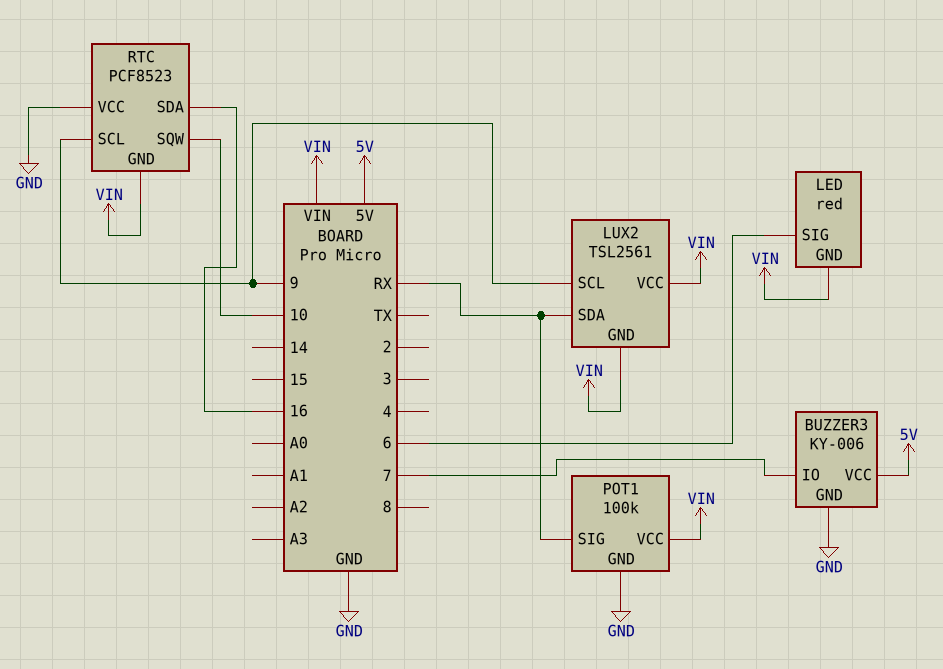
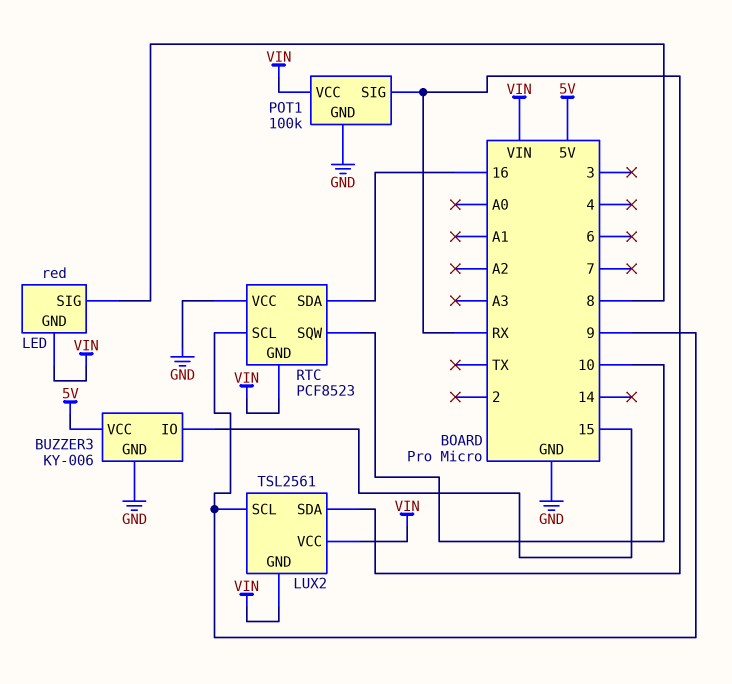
BUZZER3 pin IO: 7 -> 15
LED pin SIG: 6 -> 8

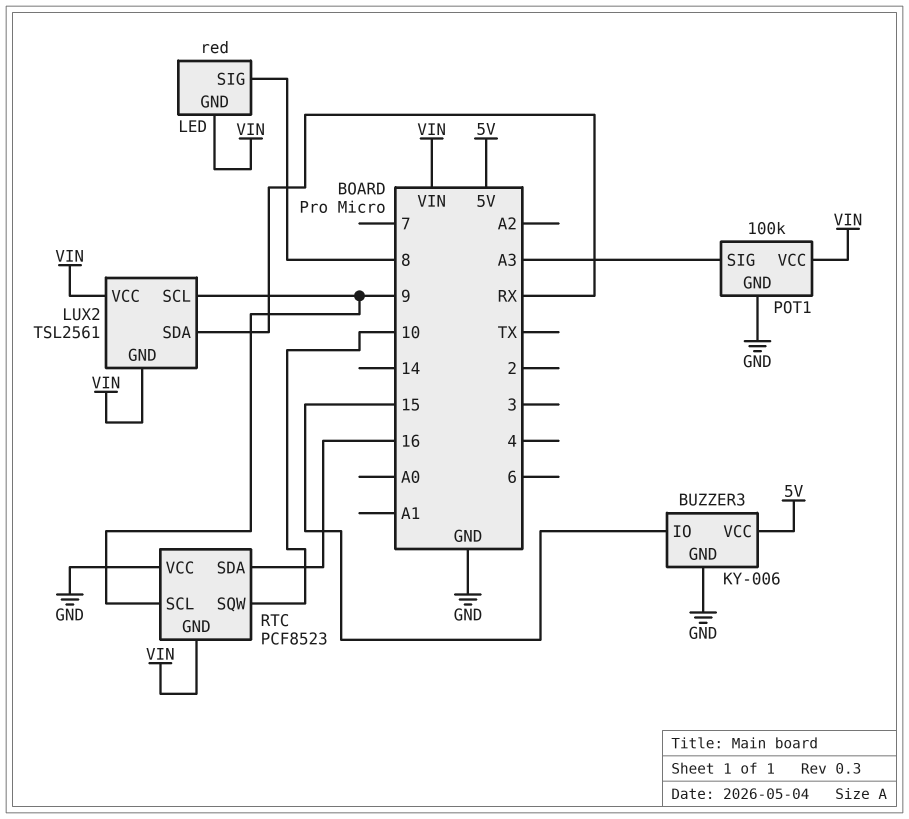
POT1 pin SIG: RX -> A3

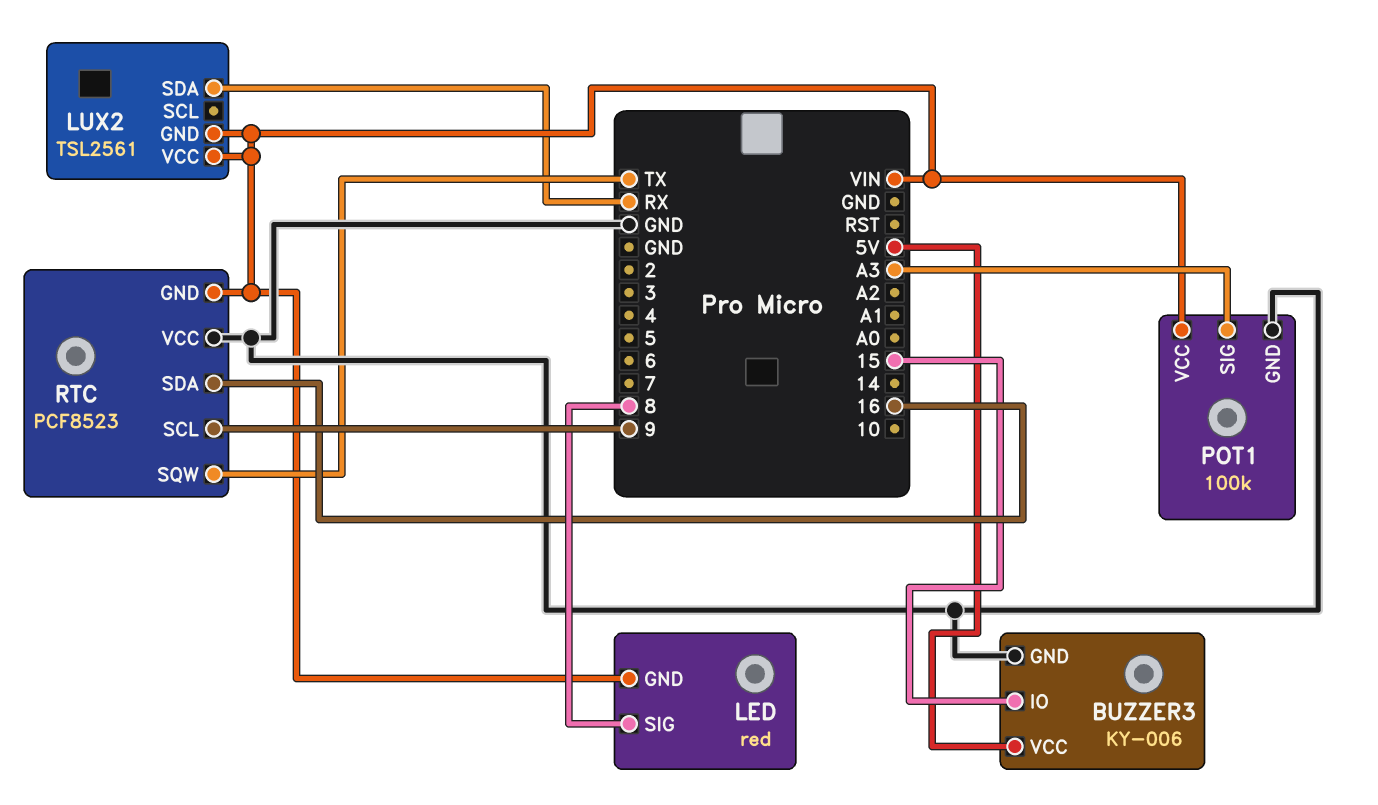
LUX2 pin SCL: 9 -> none
RTC pin SQW: 10 -> TX

